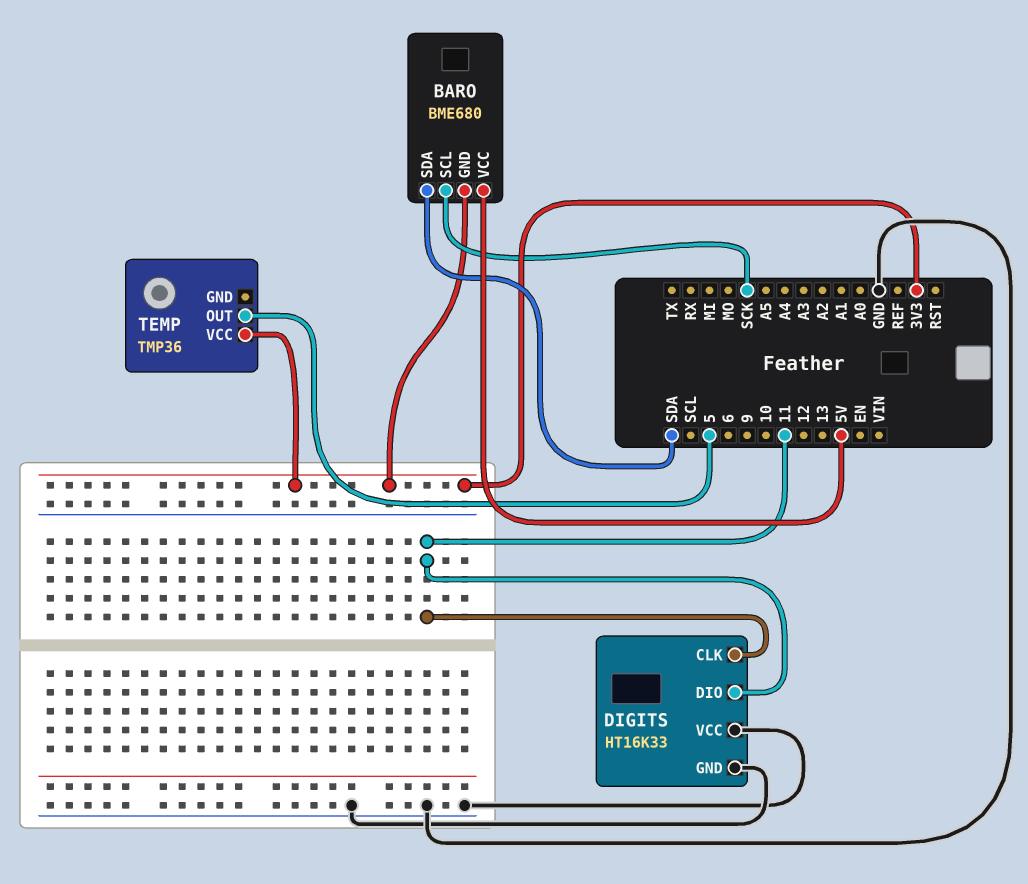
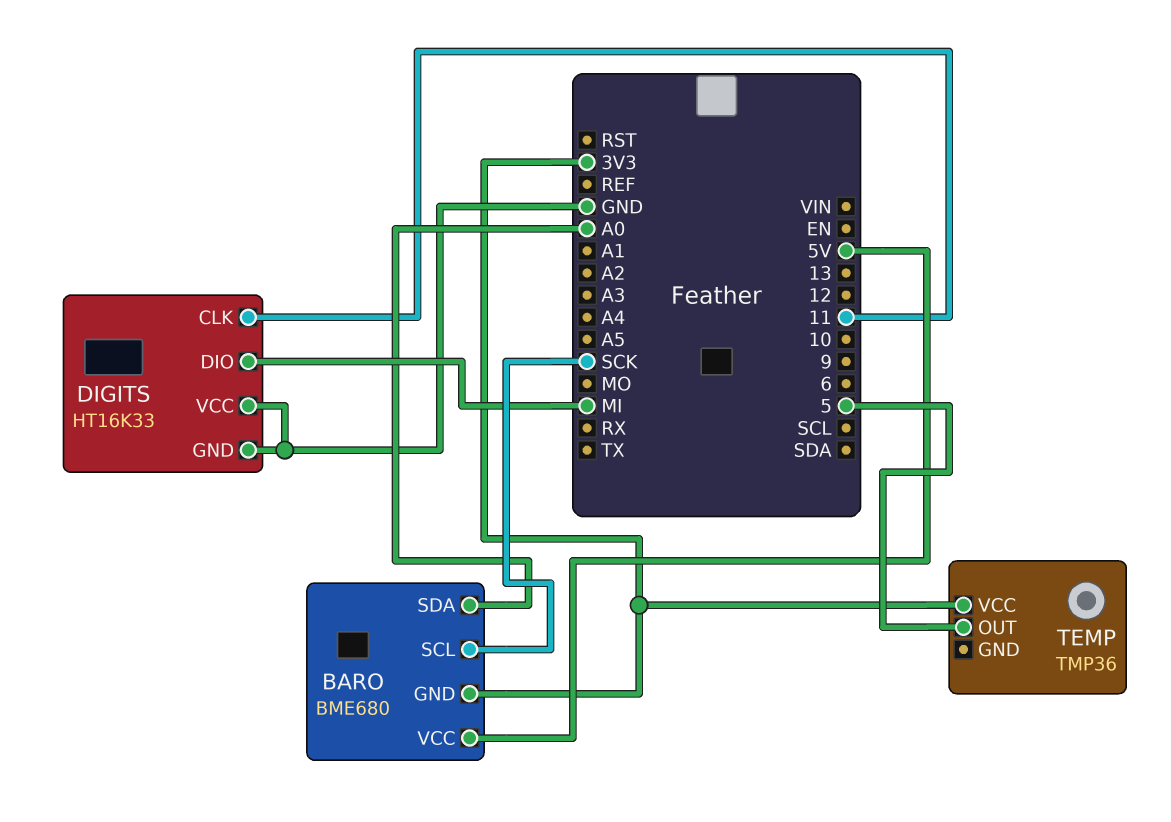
BARO pin SDA: SDA -> A0
DIGITS pin DIO: 11 -> MI

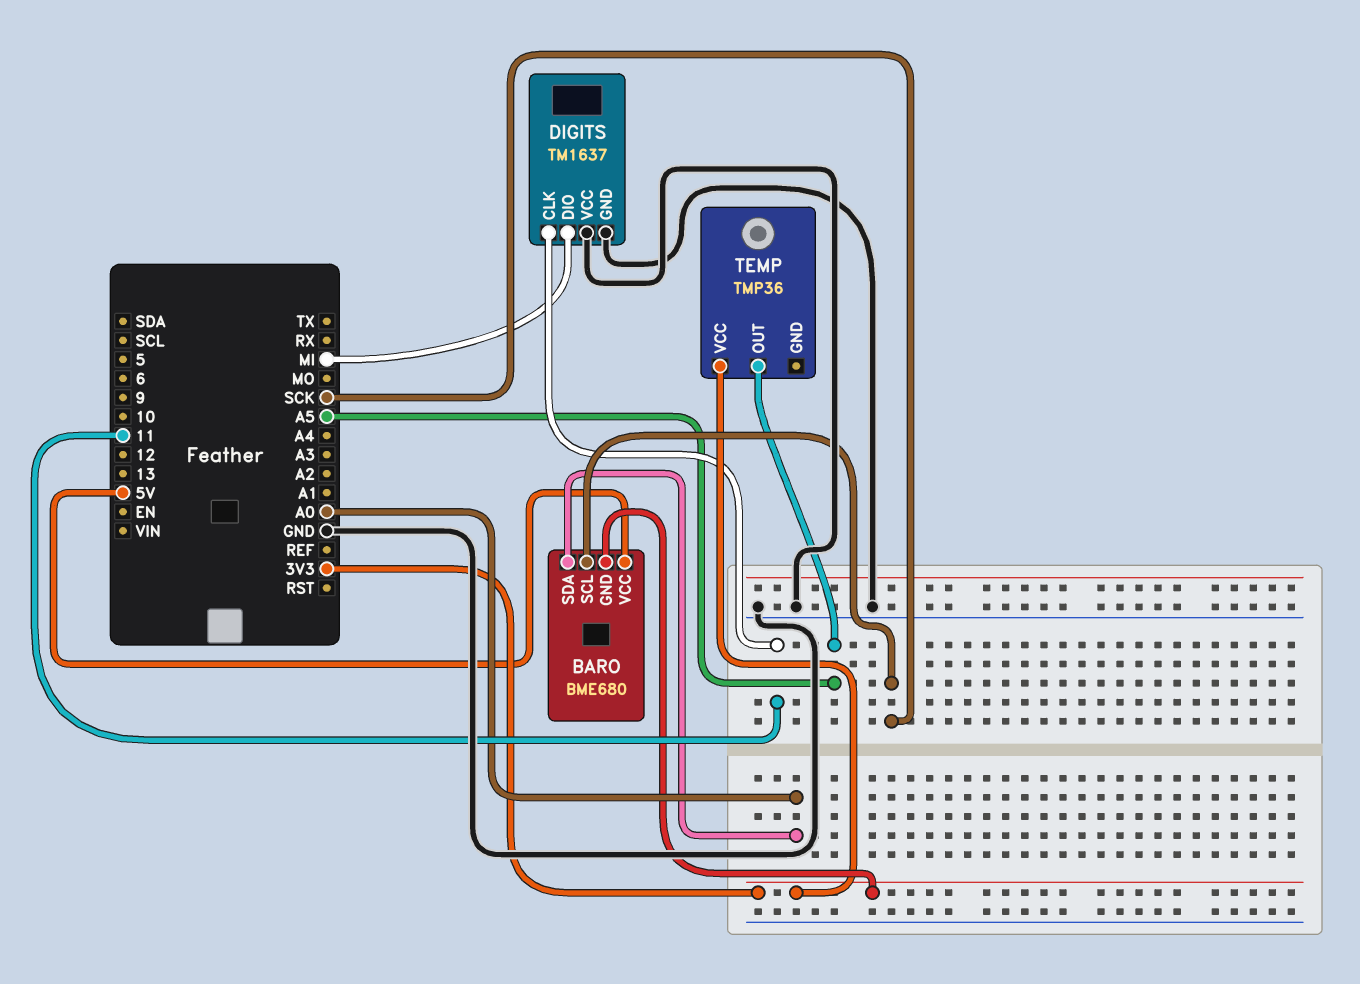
DIGITS: HT16K33 -> TM1637
TEMP pin OUT: 5 -> A5

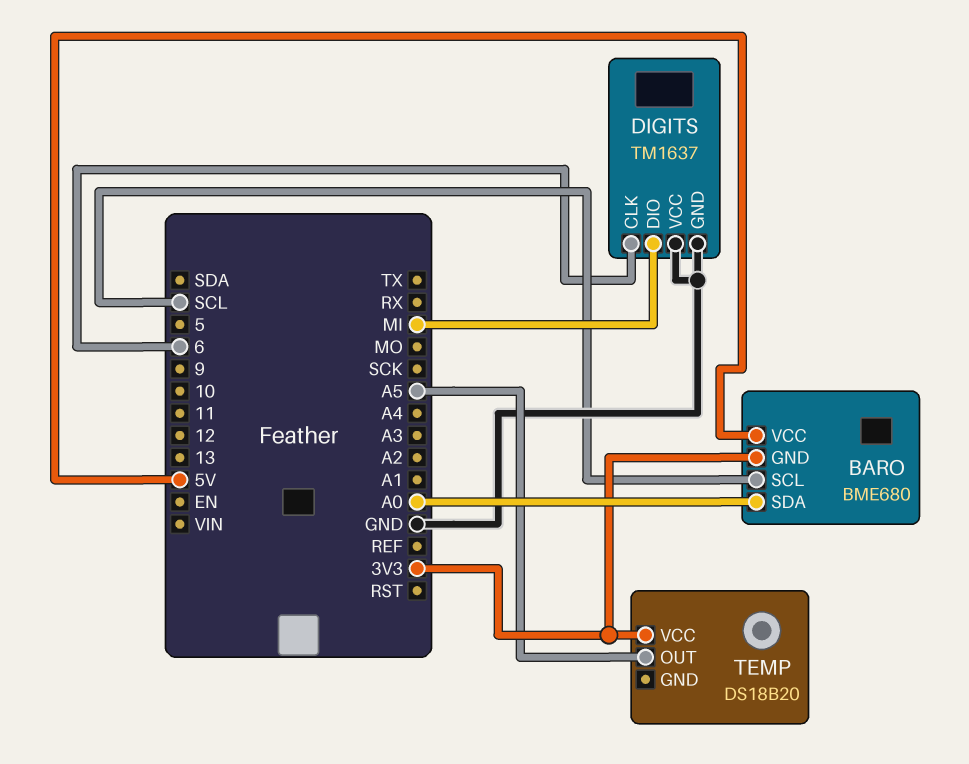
BARO pin SCL: SCK -> SCL
DIGITS pin CLK: 11 -> 6
TEMP: TMP36 -> DS18B20

